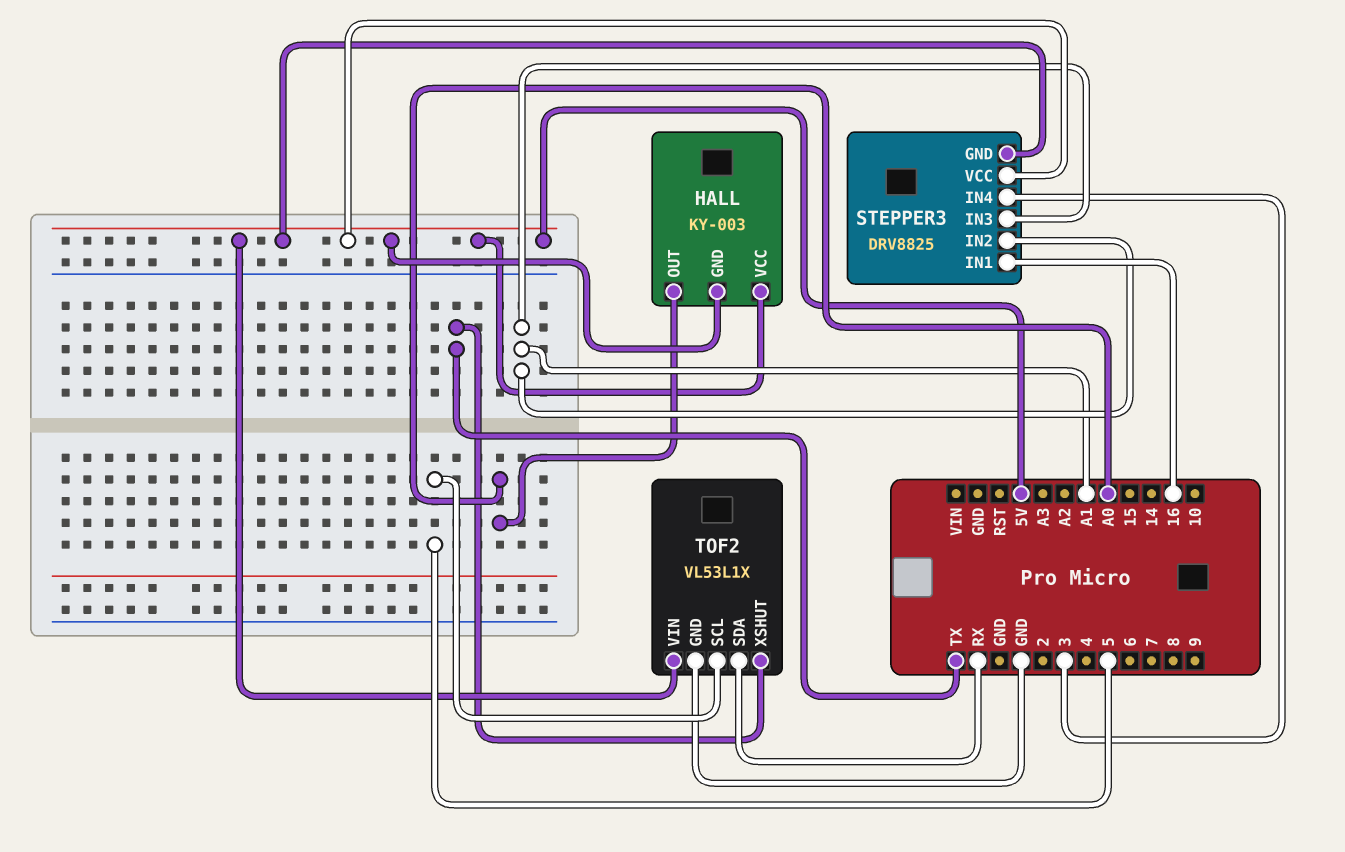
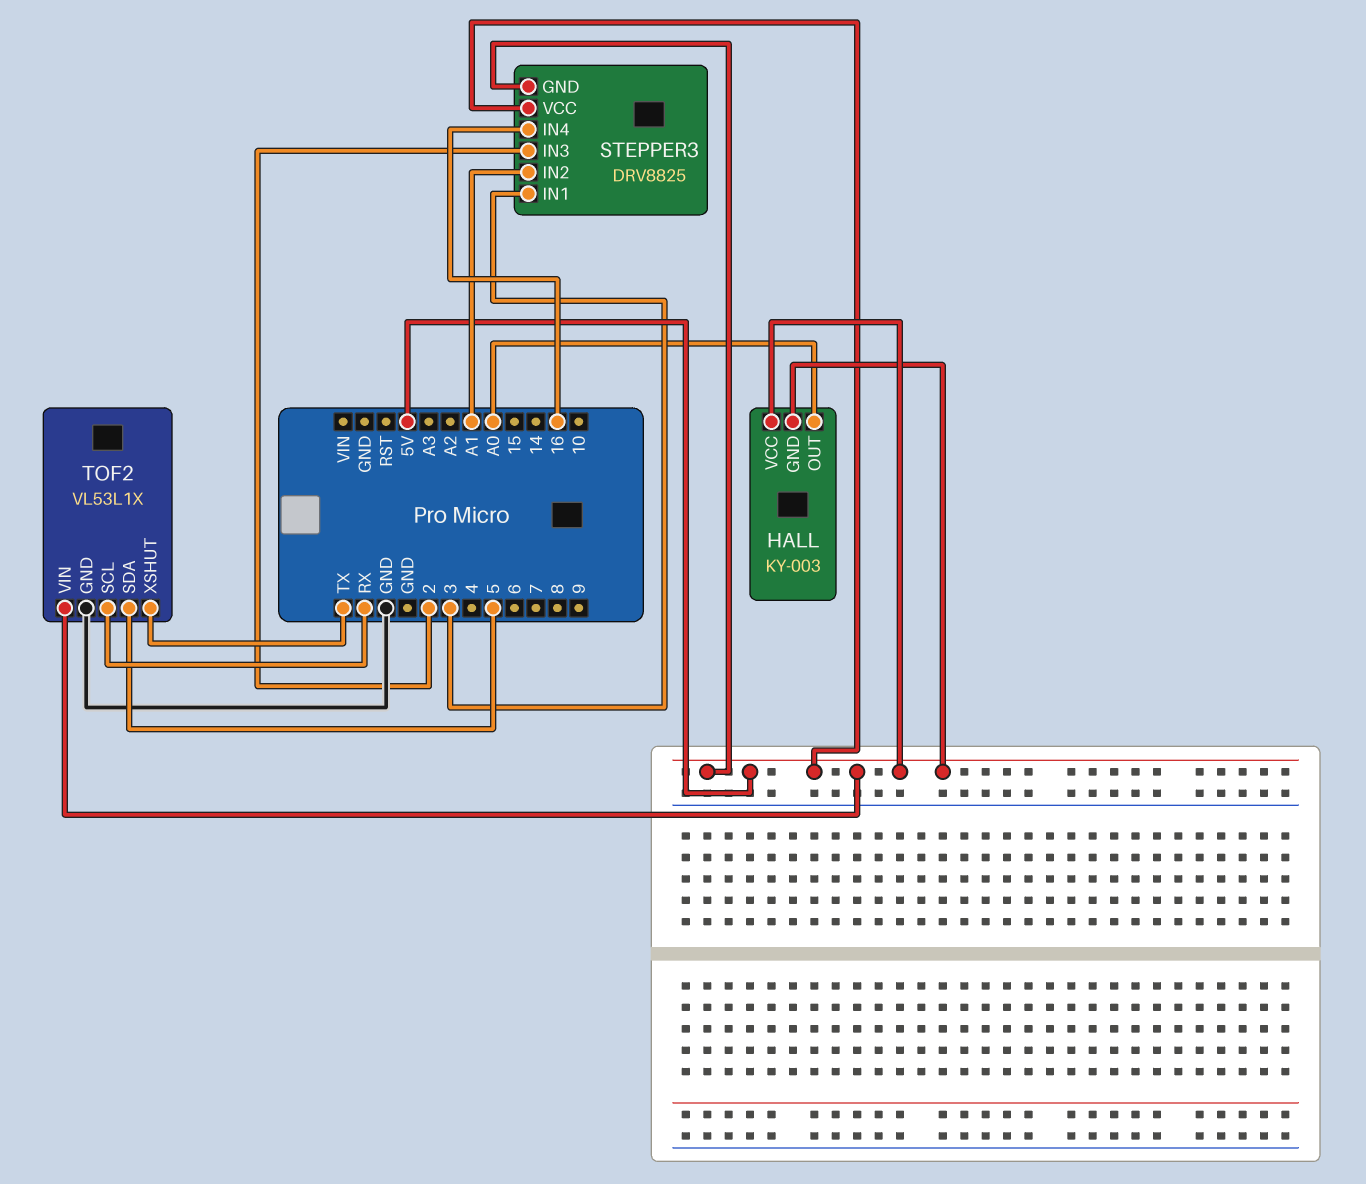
STEPPER3 pin IN1: 16 -> 3
STEPPER3 pin IN3: A1 -> 2
STEPPER3 pin IN4: 3 -> 16
TOF2 pin SCL: 5 -> RX
TOF2 pin SDA: RX -> 5

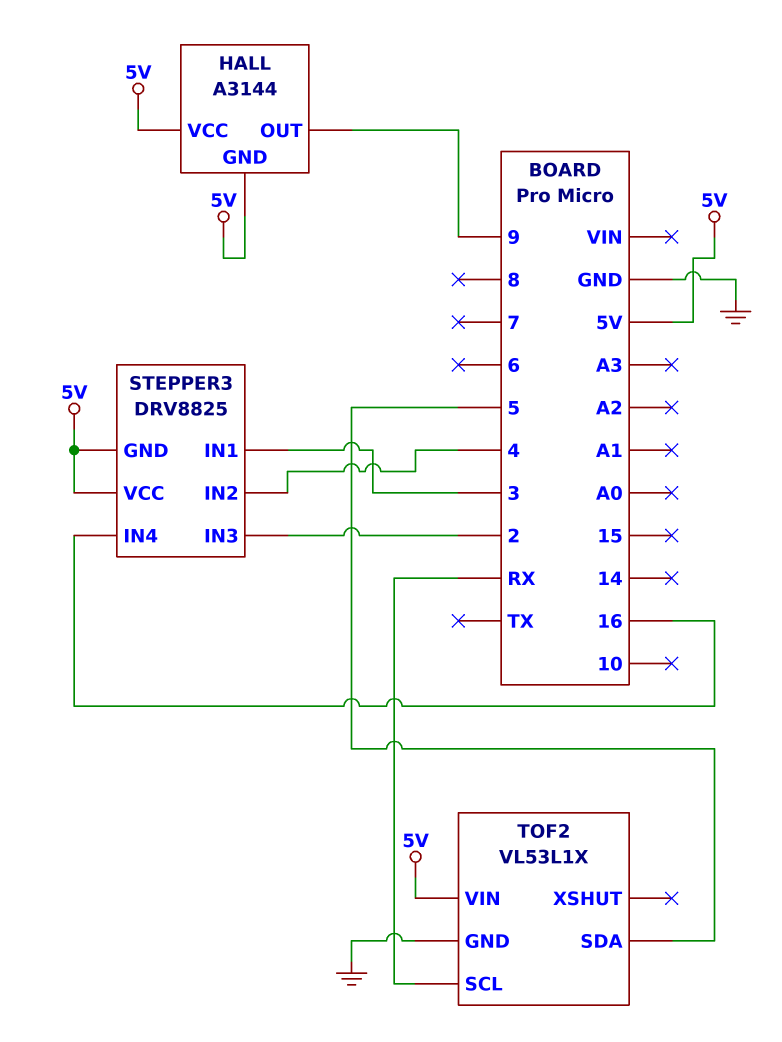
HALL: KY-003 -> A3144
HALL pin OUT: A0 -> 9
STEPPER3 pin IN2: A1 -> 4
TOF2 pin XSHUT: TX -> none

